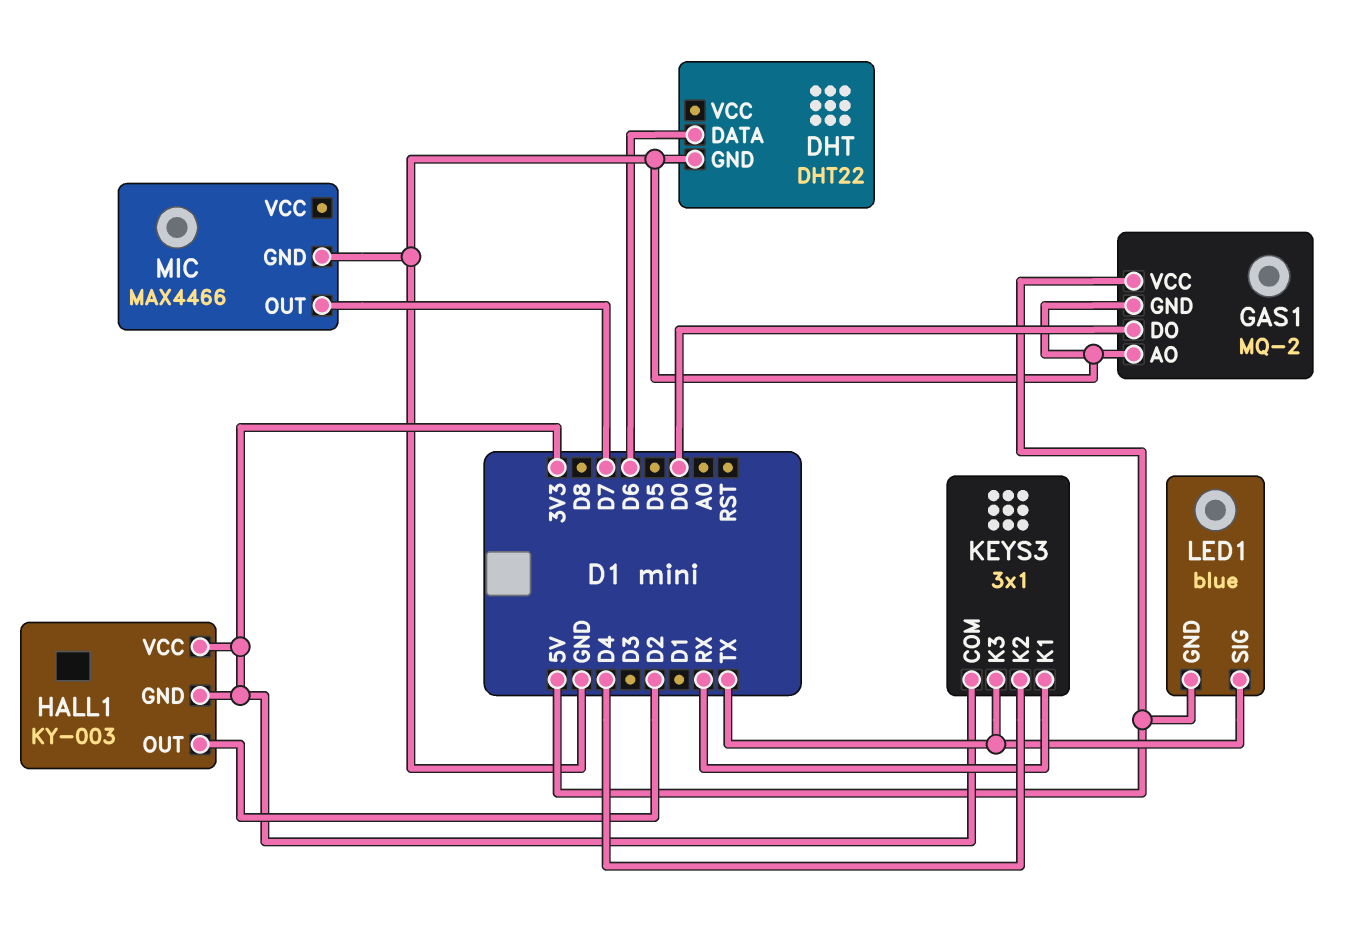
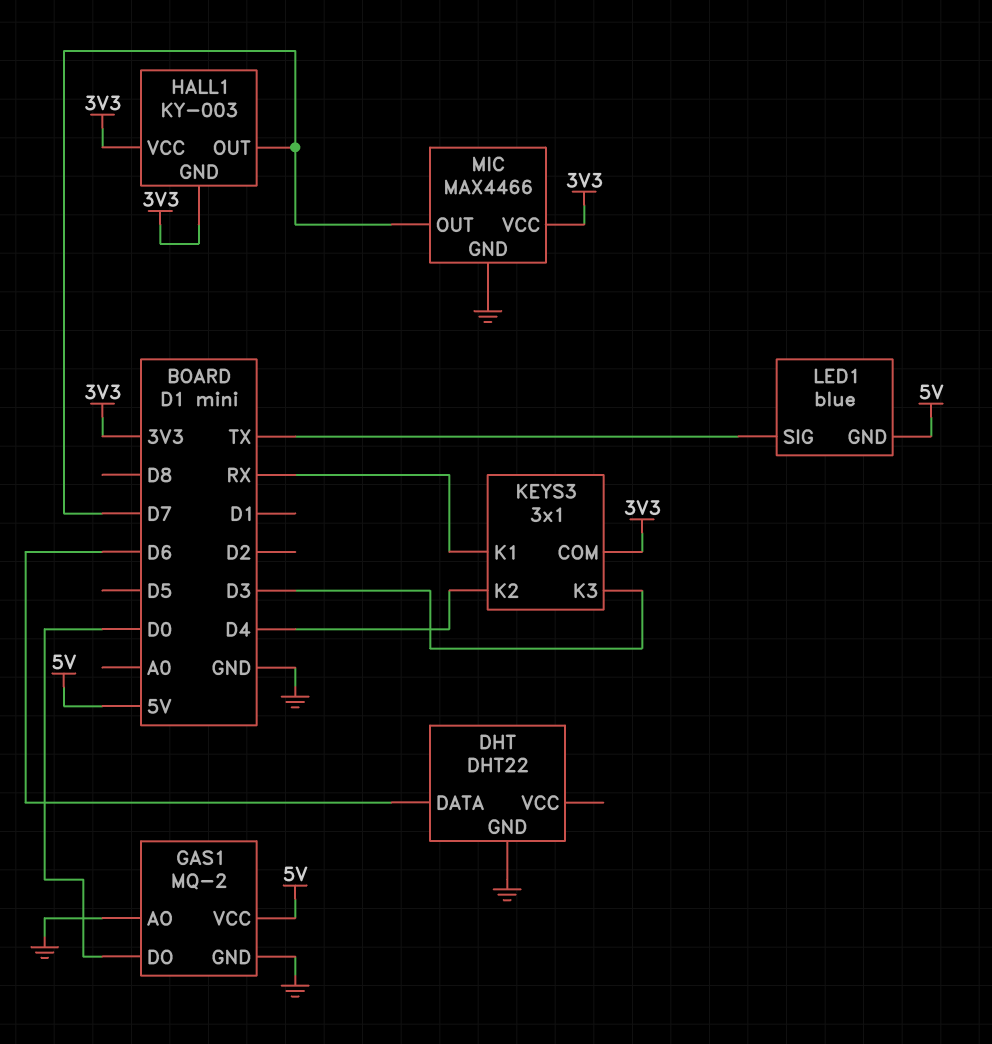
HALL1 pin OUT: D2 -> D7
KEYS3 pin K3: TX -> D3
MIC pin VCC: none -> 3V3

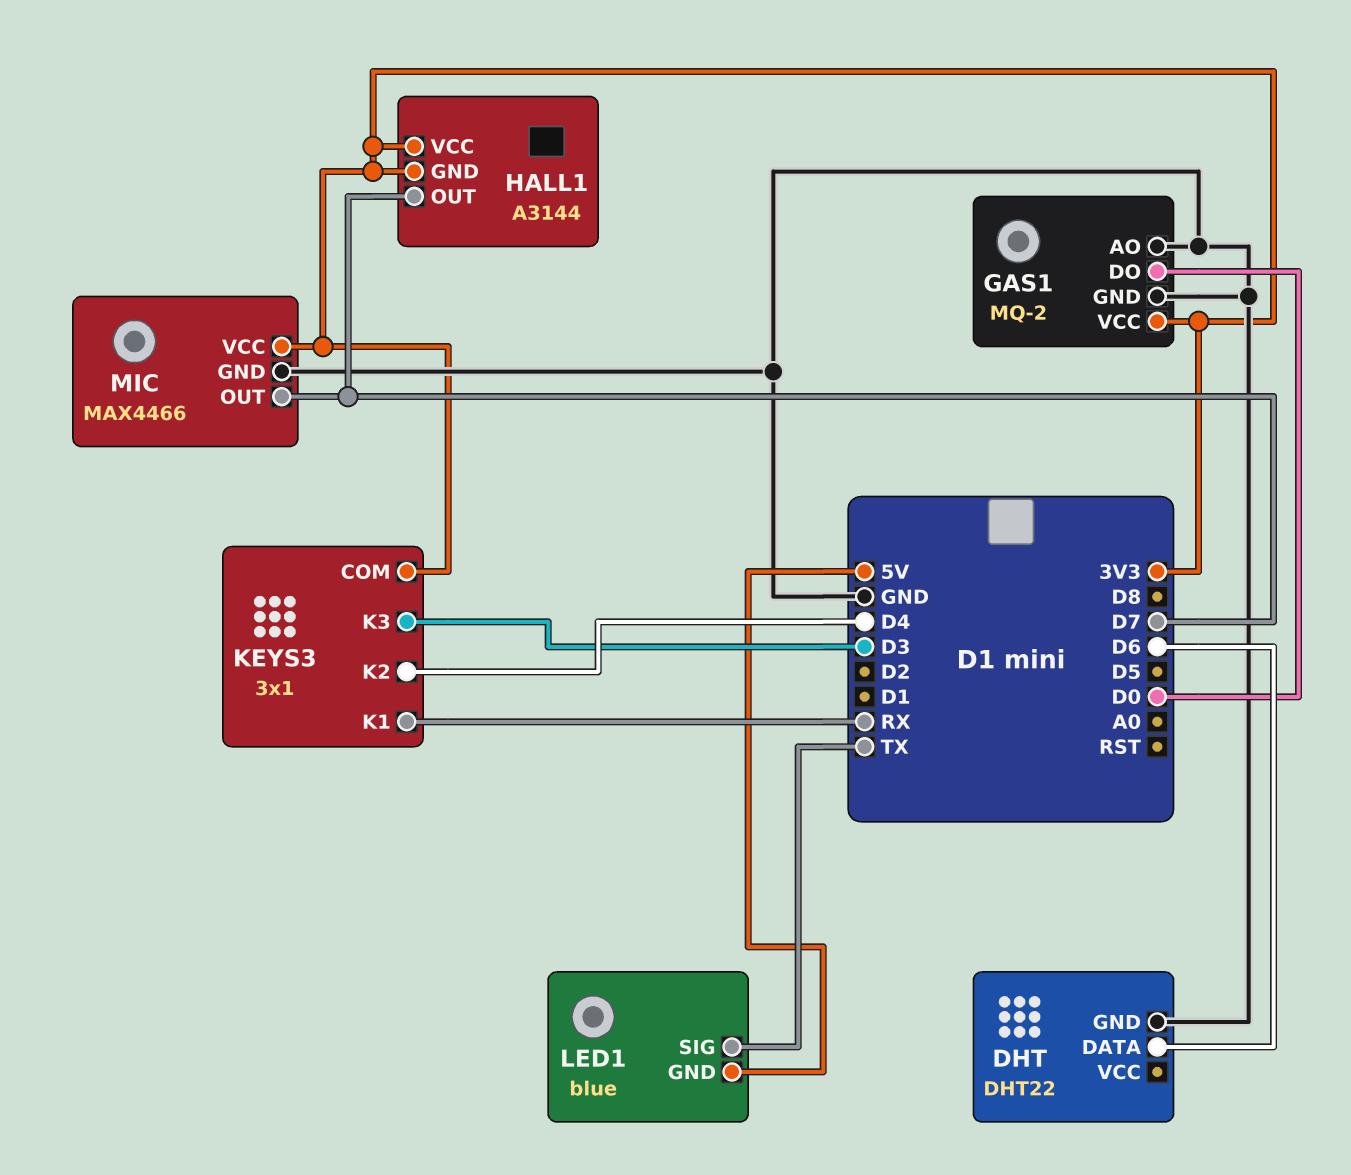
GAS1 pin VCC: 5V -> 3V3
HALL1: KY-003 -> A3144

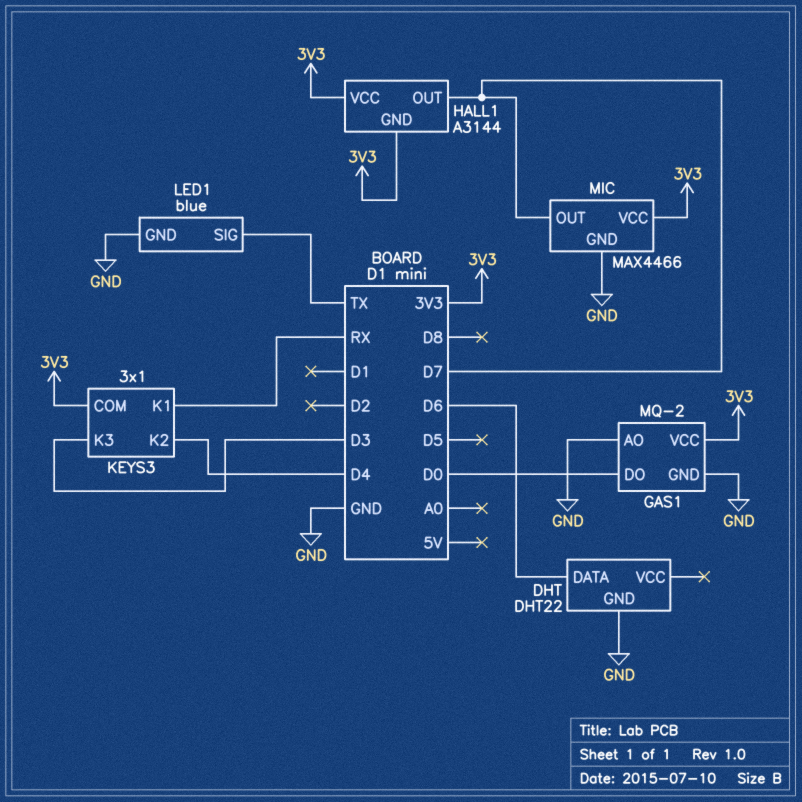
LED1 pin GND: 5V -> GND

